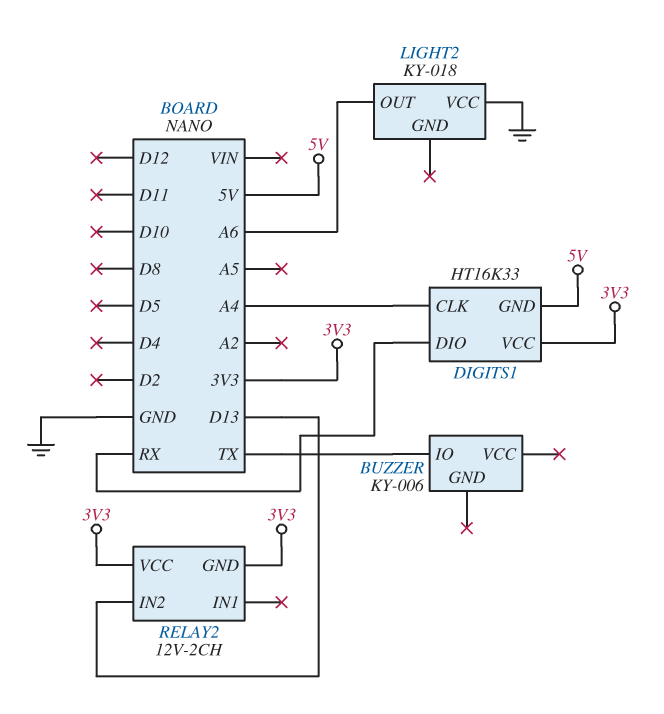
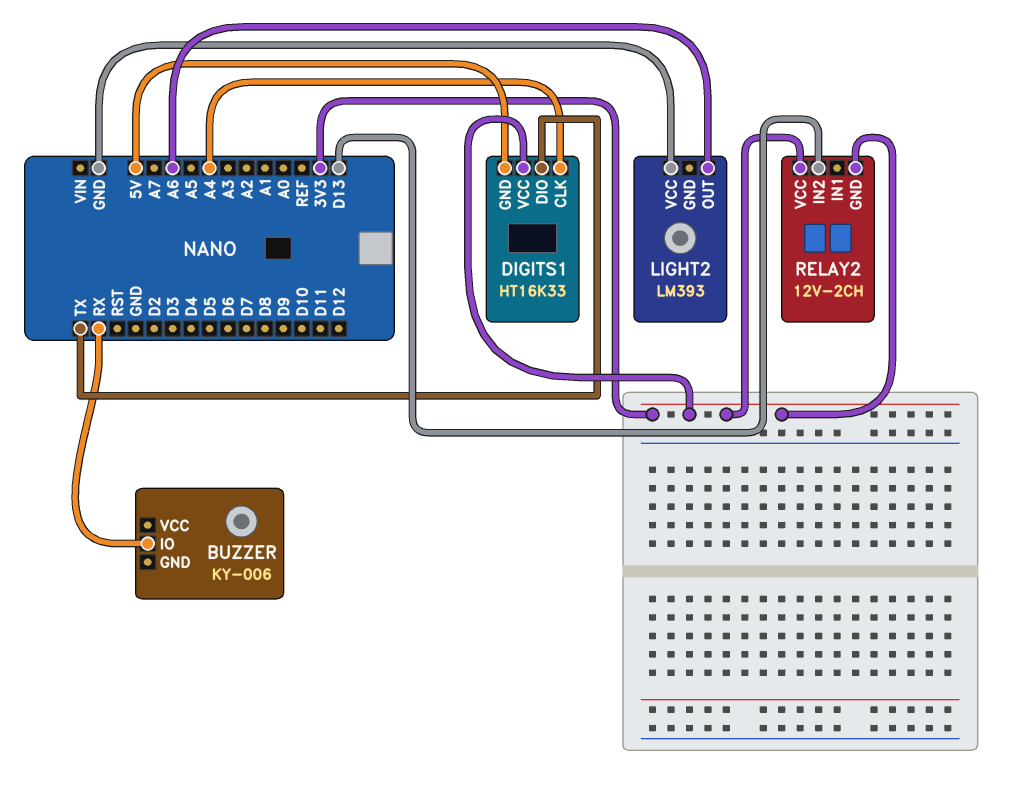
BUZZER pin IO: TX -> RX
DIGITS1 pin DIO: RX -> TX
LIGHT2: KY-018 -> LM393

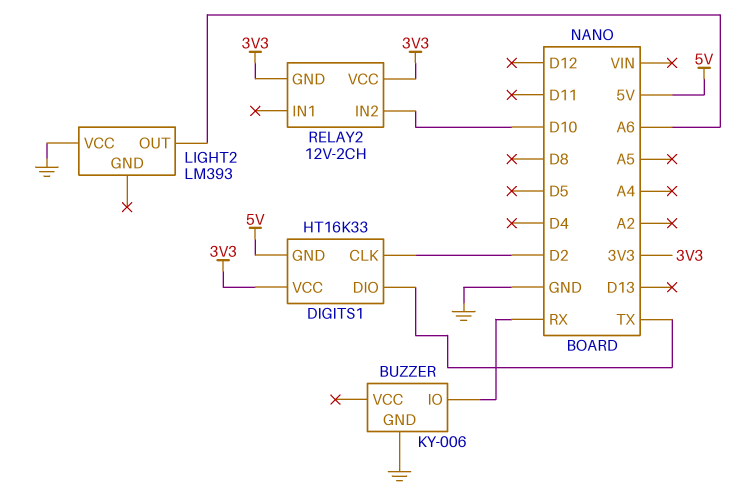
BUZZER pin GND: none -> GND
DIGITS1 pin CLK: A4 -> D2
RELAY2 pin IN2: D13 -> D10

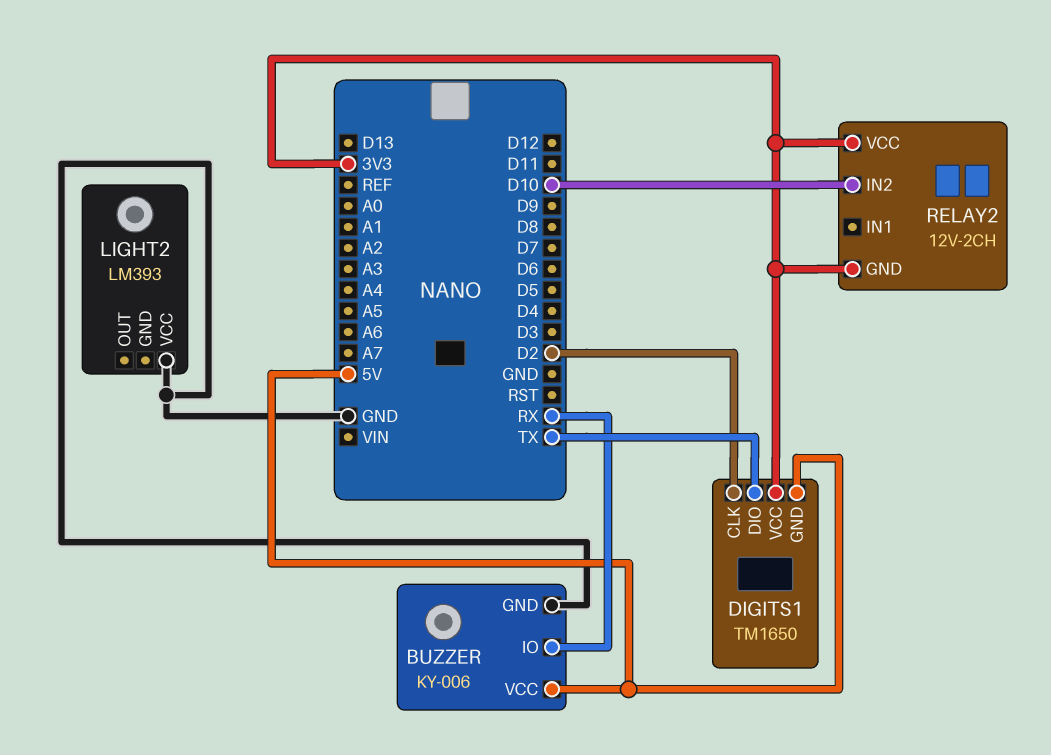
BUZZER pin VCC: none -> 5V
DIGITS1: HT16K33 -> TM1650
LIGHT2 pin OUT: A6 -> none

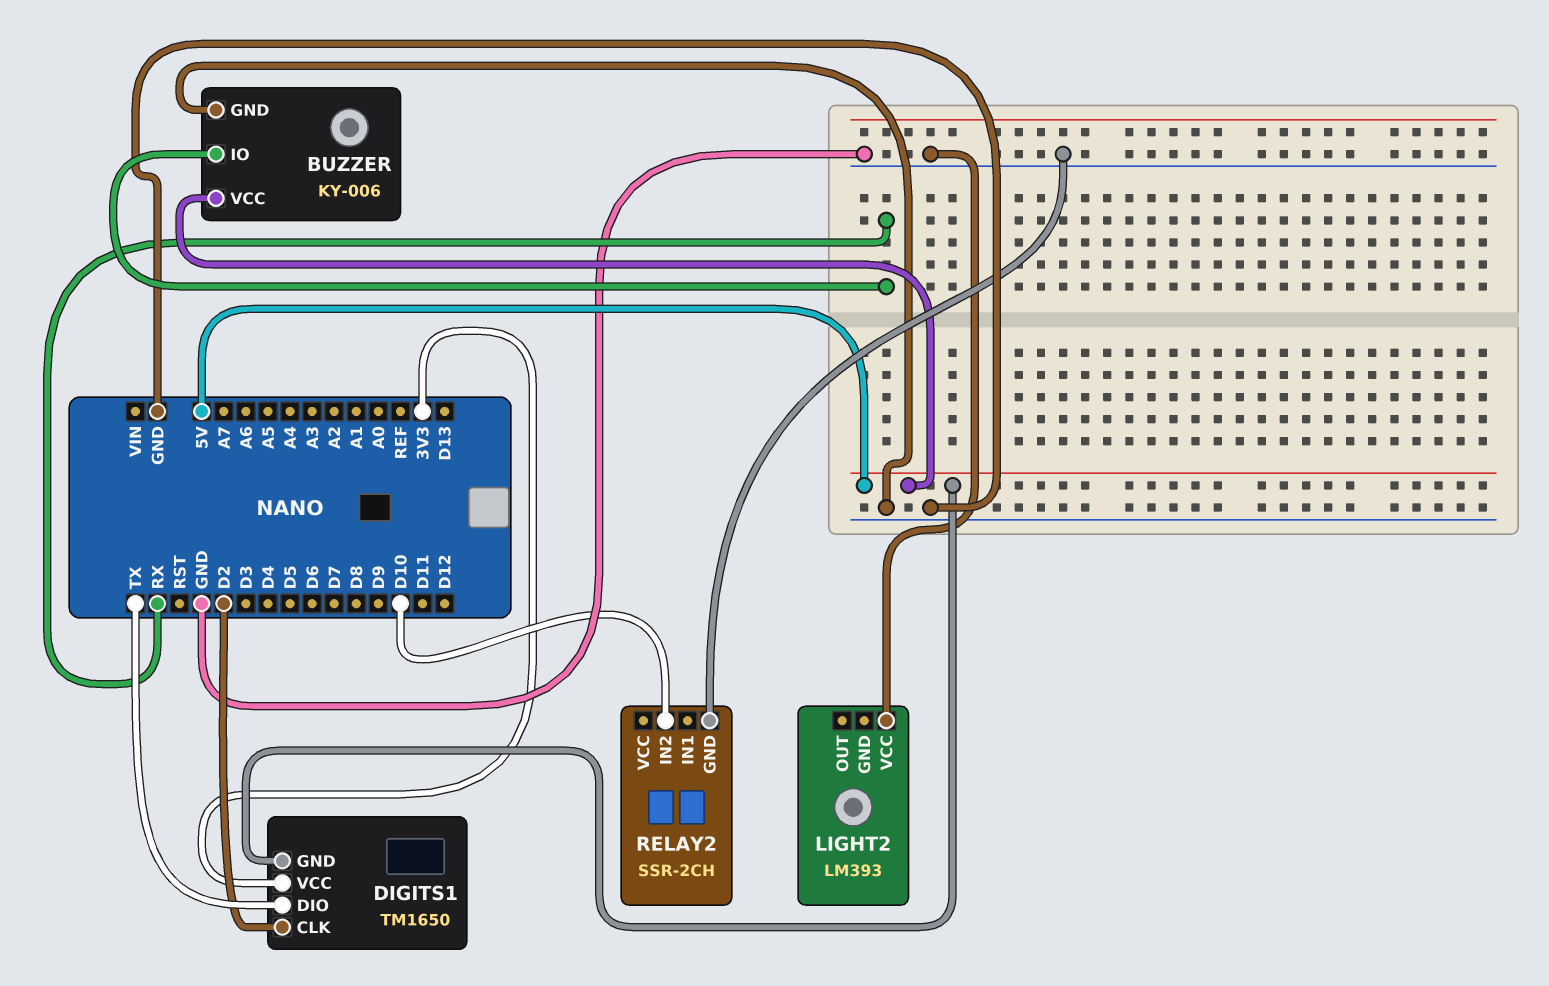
RELAY2: 12V-2CH -> SSR-2CH
RELAY2 pin GND: 3V3 -> GND
RELAY2 pin VCC: 3V3 -> none

